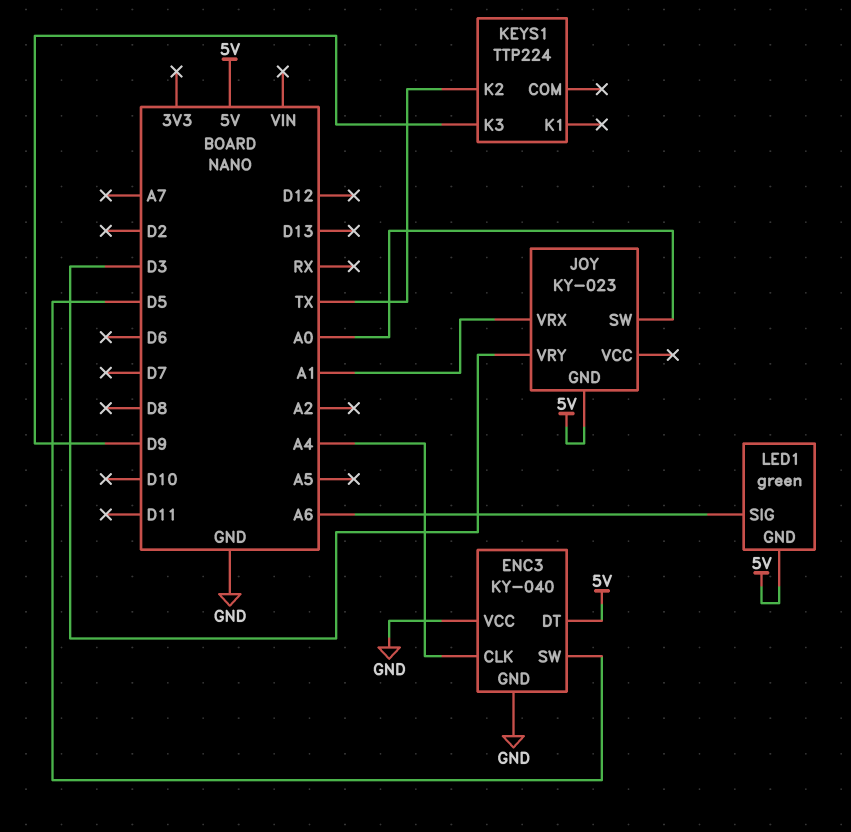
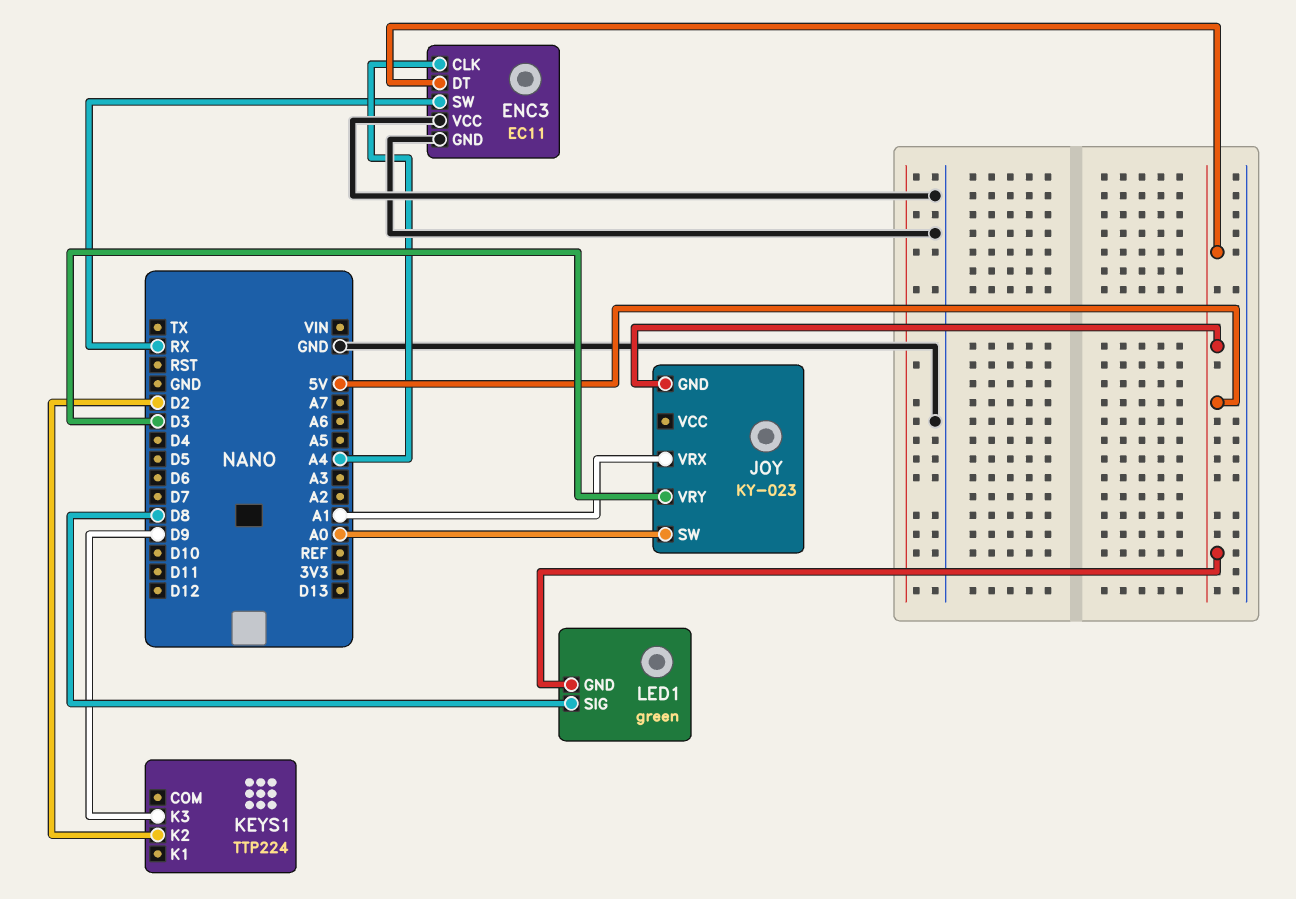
ENC3: KY-040 -> EC11
ENC3 pin SW: D5 -> RX
KEYS1 pin K2: TX -> D2
LED1 pin SIG: A6 -> D8

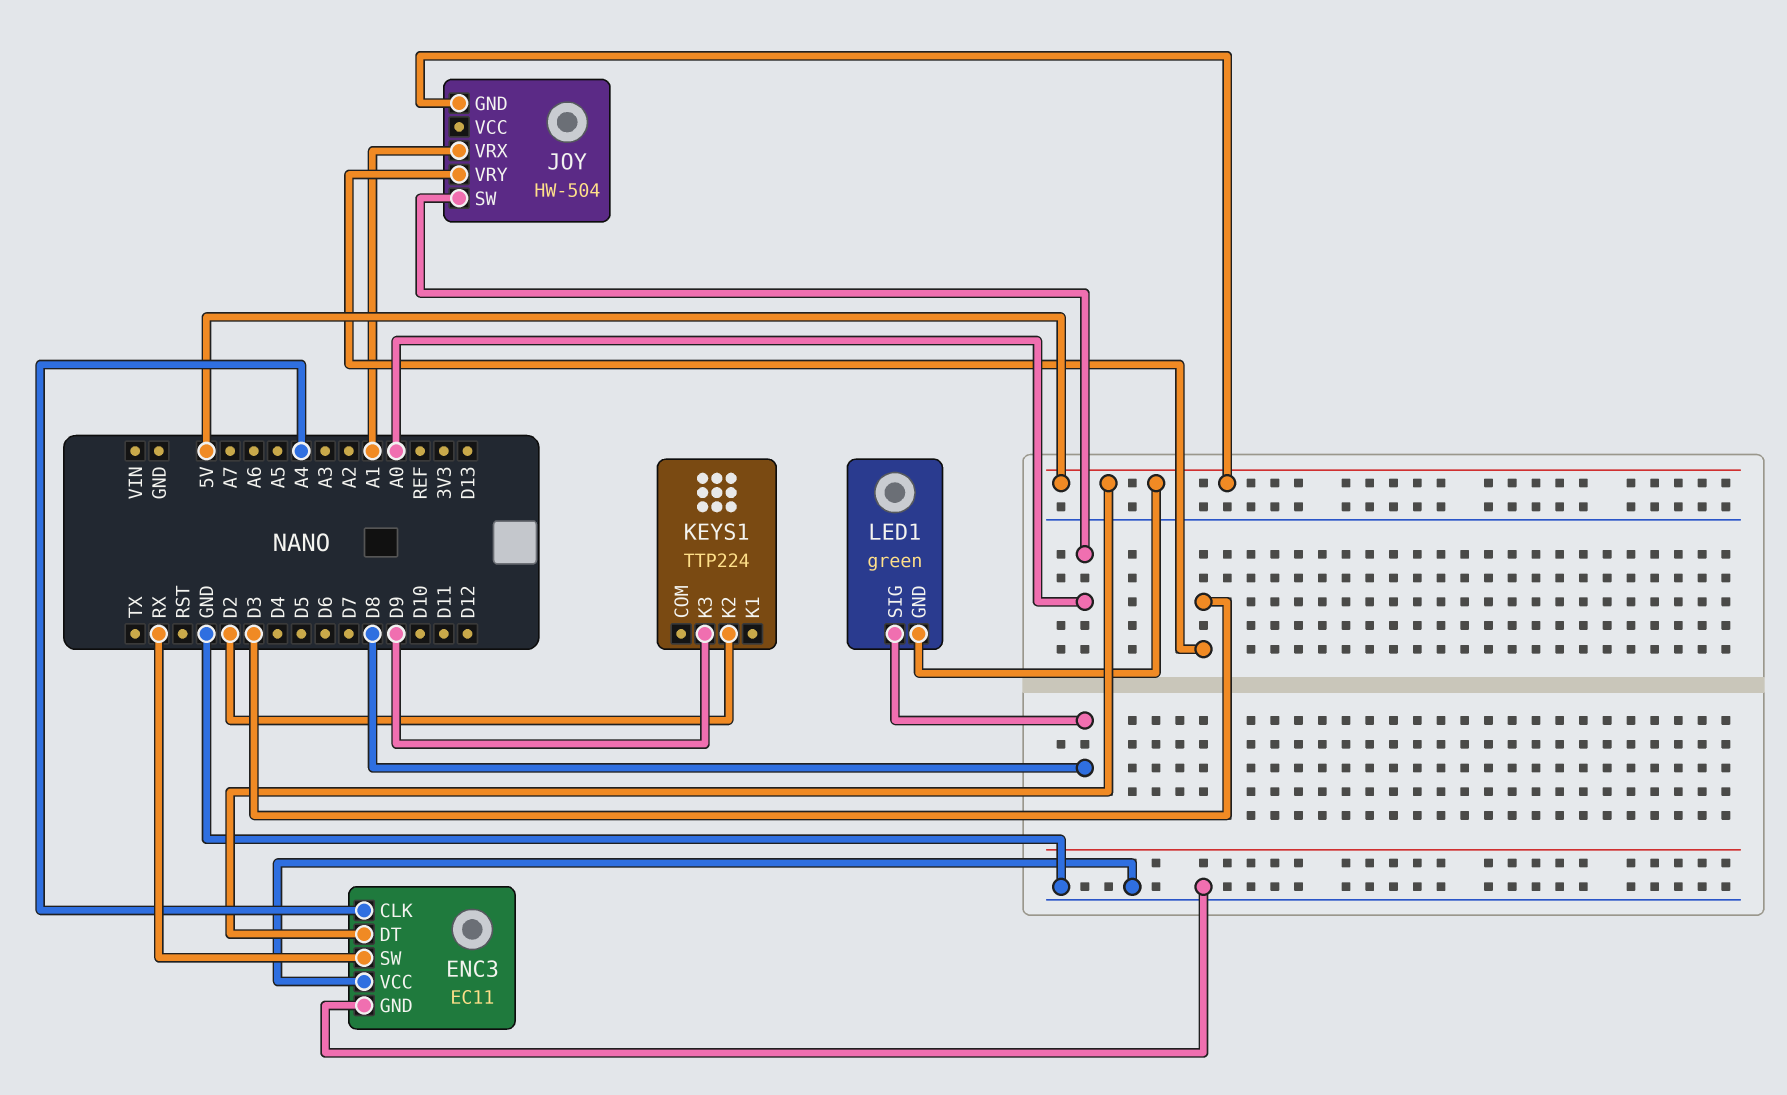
JOY: KY-023 -> HW-504

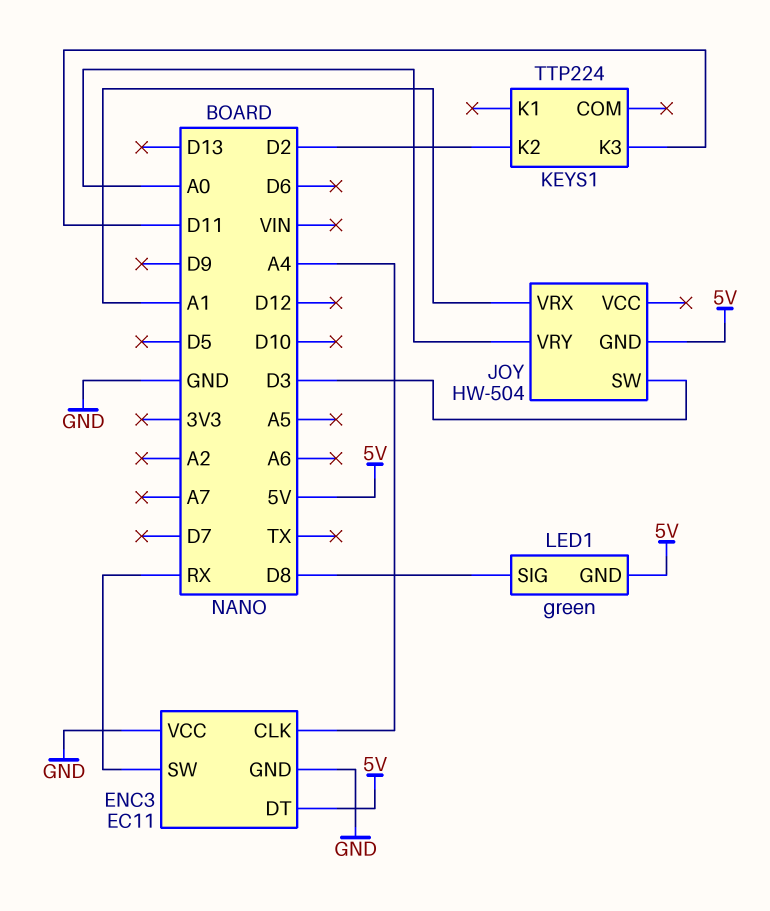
JOY pin SW: A0 -> D3
JOY pin VRY: D3 -> A0
KEYS1 pin K3: D9 -> D11

